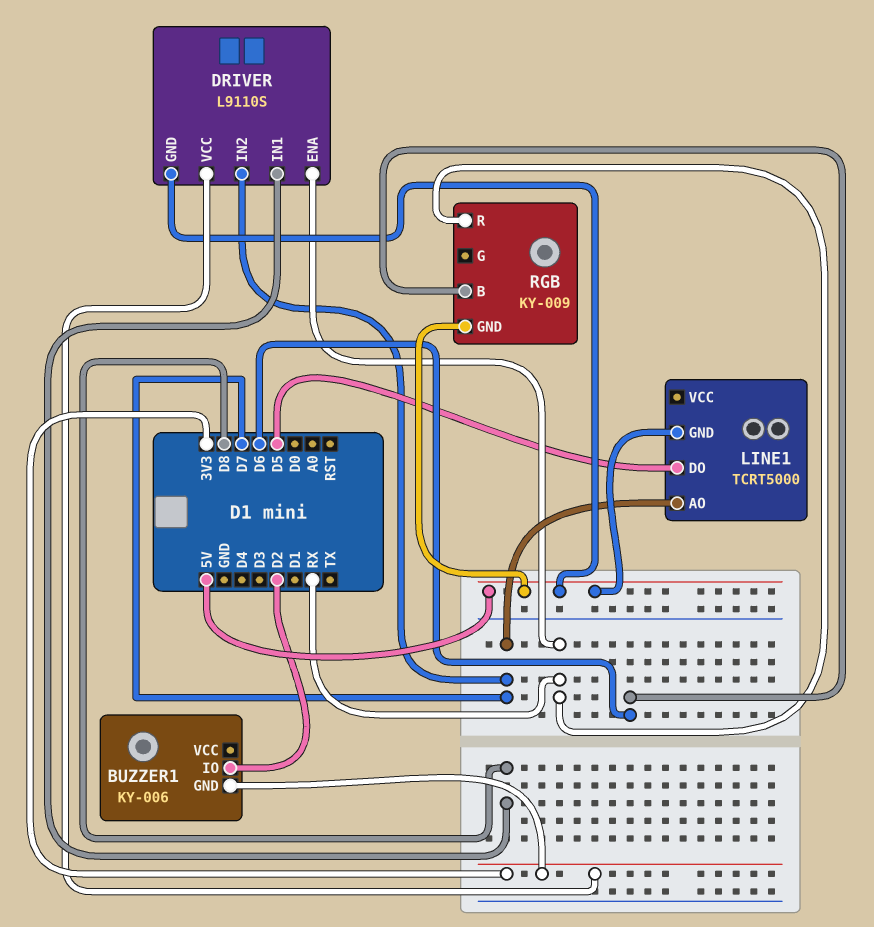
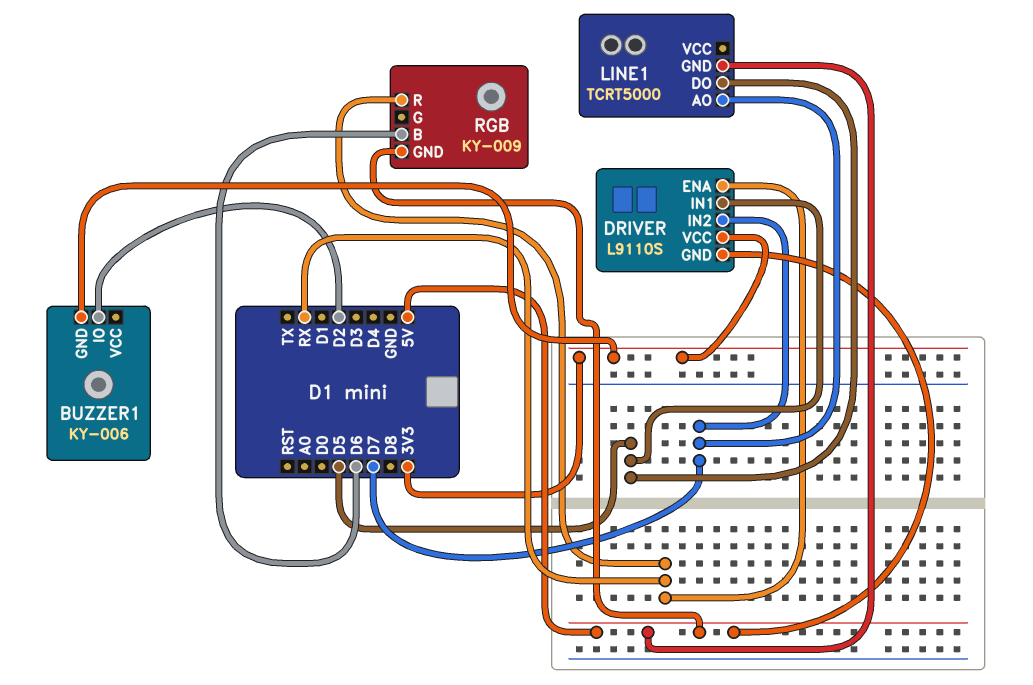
DRIVER pin IN1: D8 -> D5

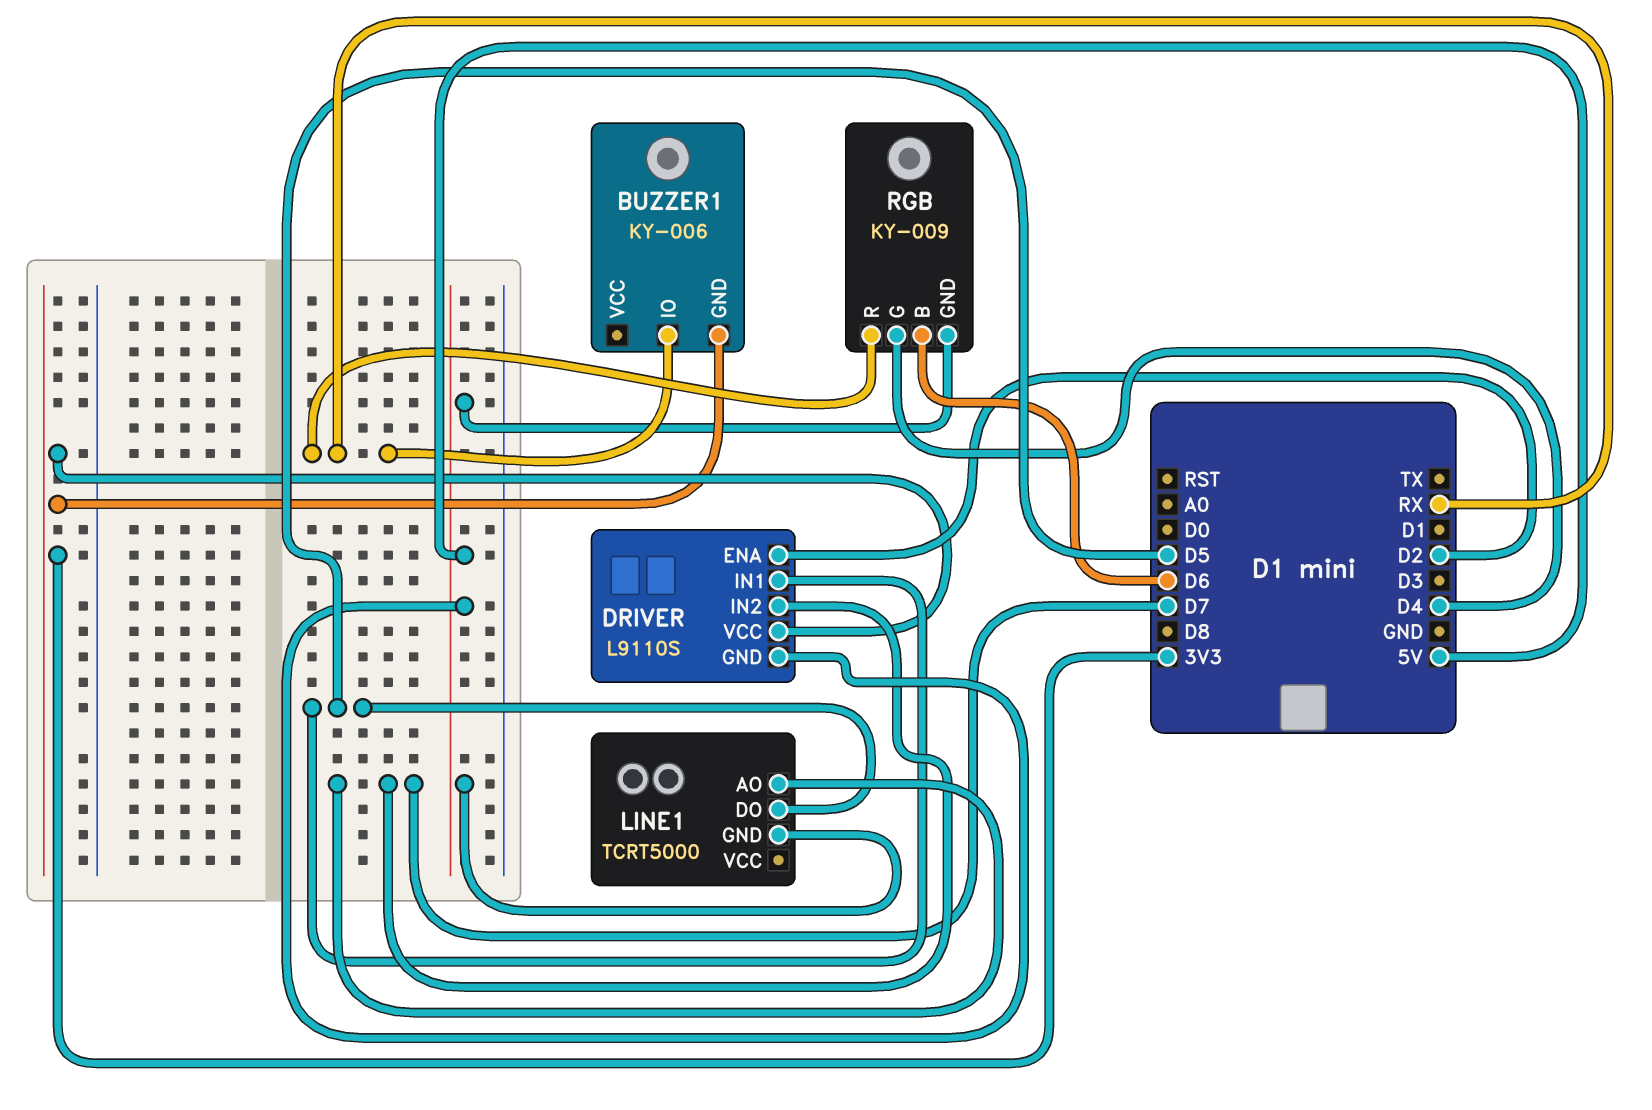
BUZZER1 pin IO: D2 -> RX
DRIVER pin ENA: RX -> D2
RGB pin G: none -> D4

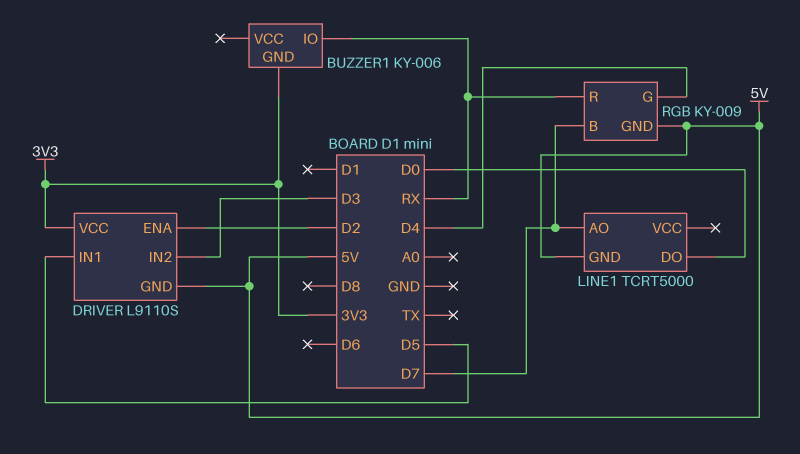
DRIVER pin IN2: D7 -> D3
LINE1 pin DO: D5 -> D0
RGB pin B: D6 -> D7

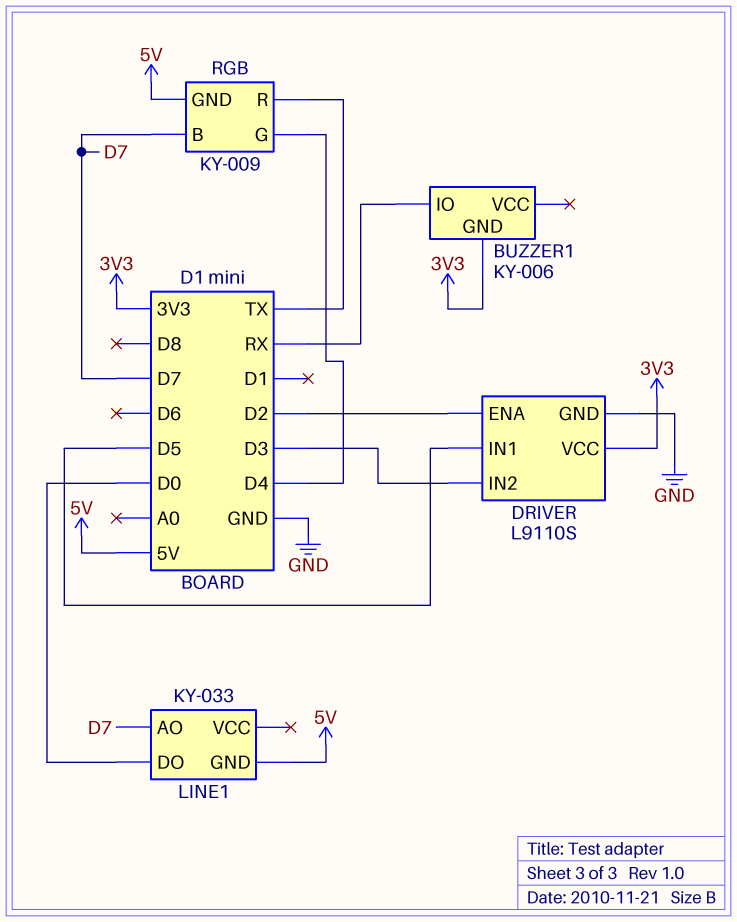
DRIVER pin GND: 5V -> GND
LINE1: TCRT5000 -> KY-033
RGB pin R: RX -> TX

